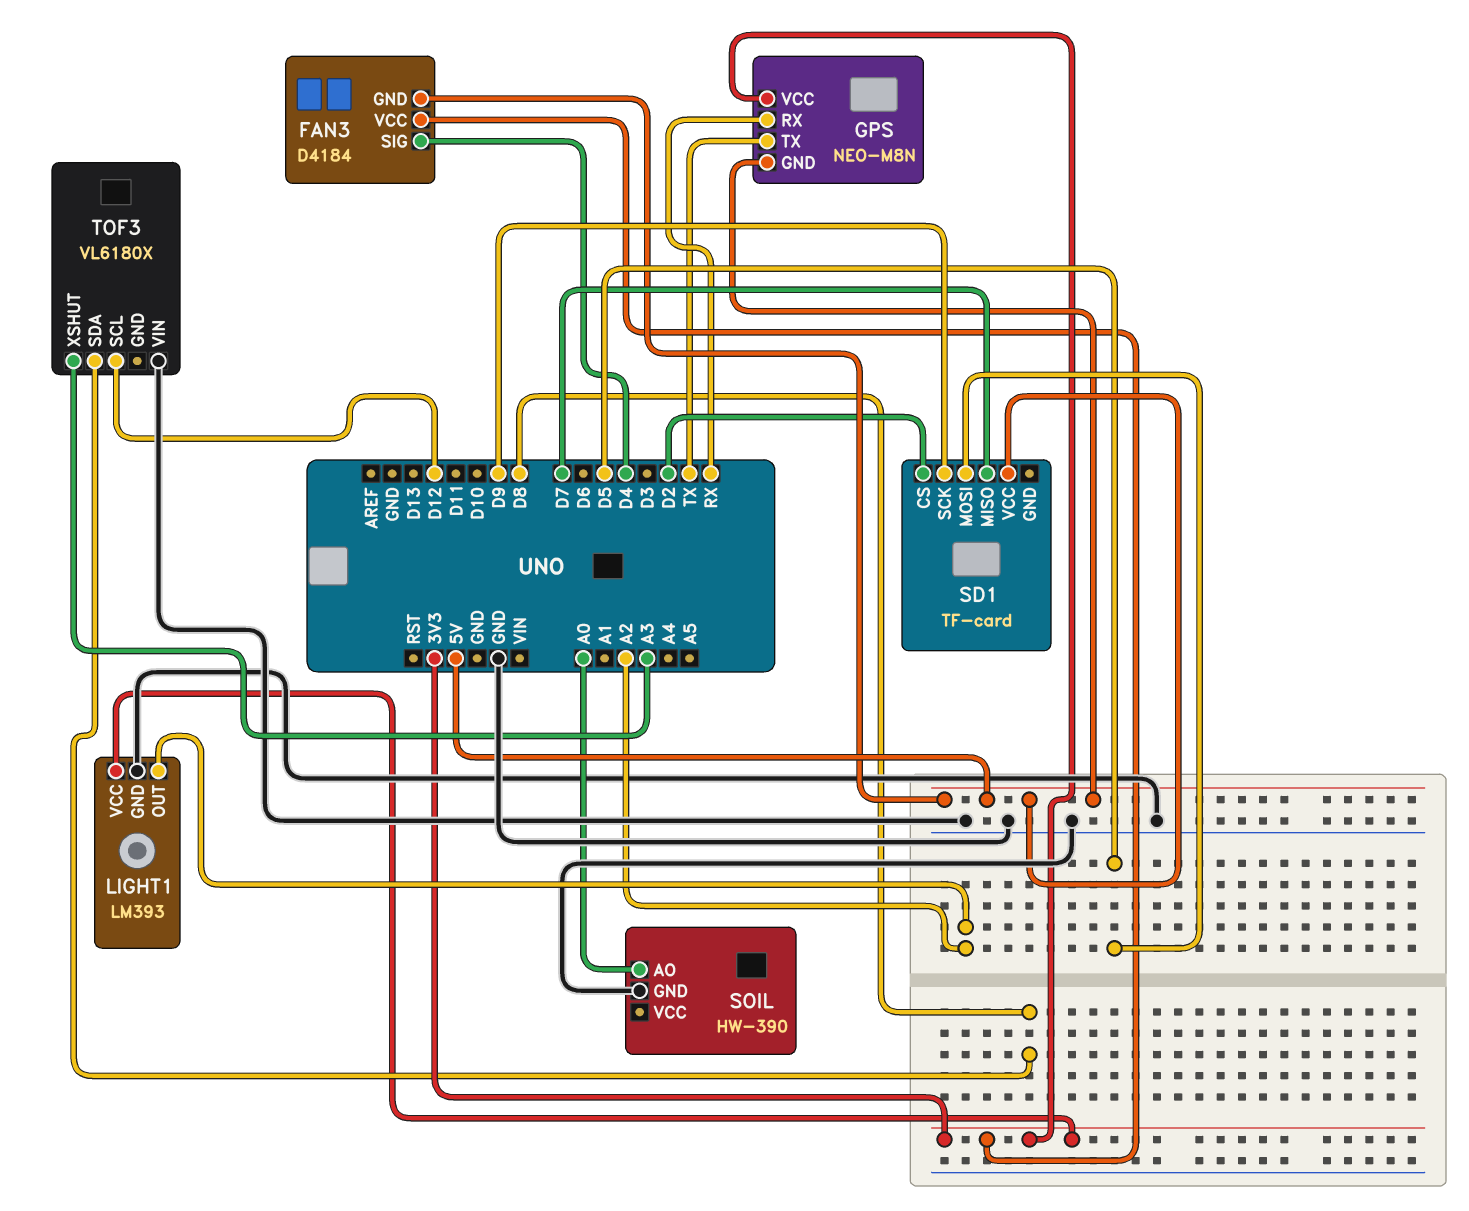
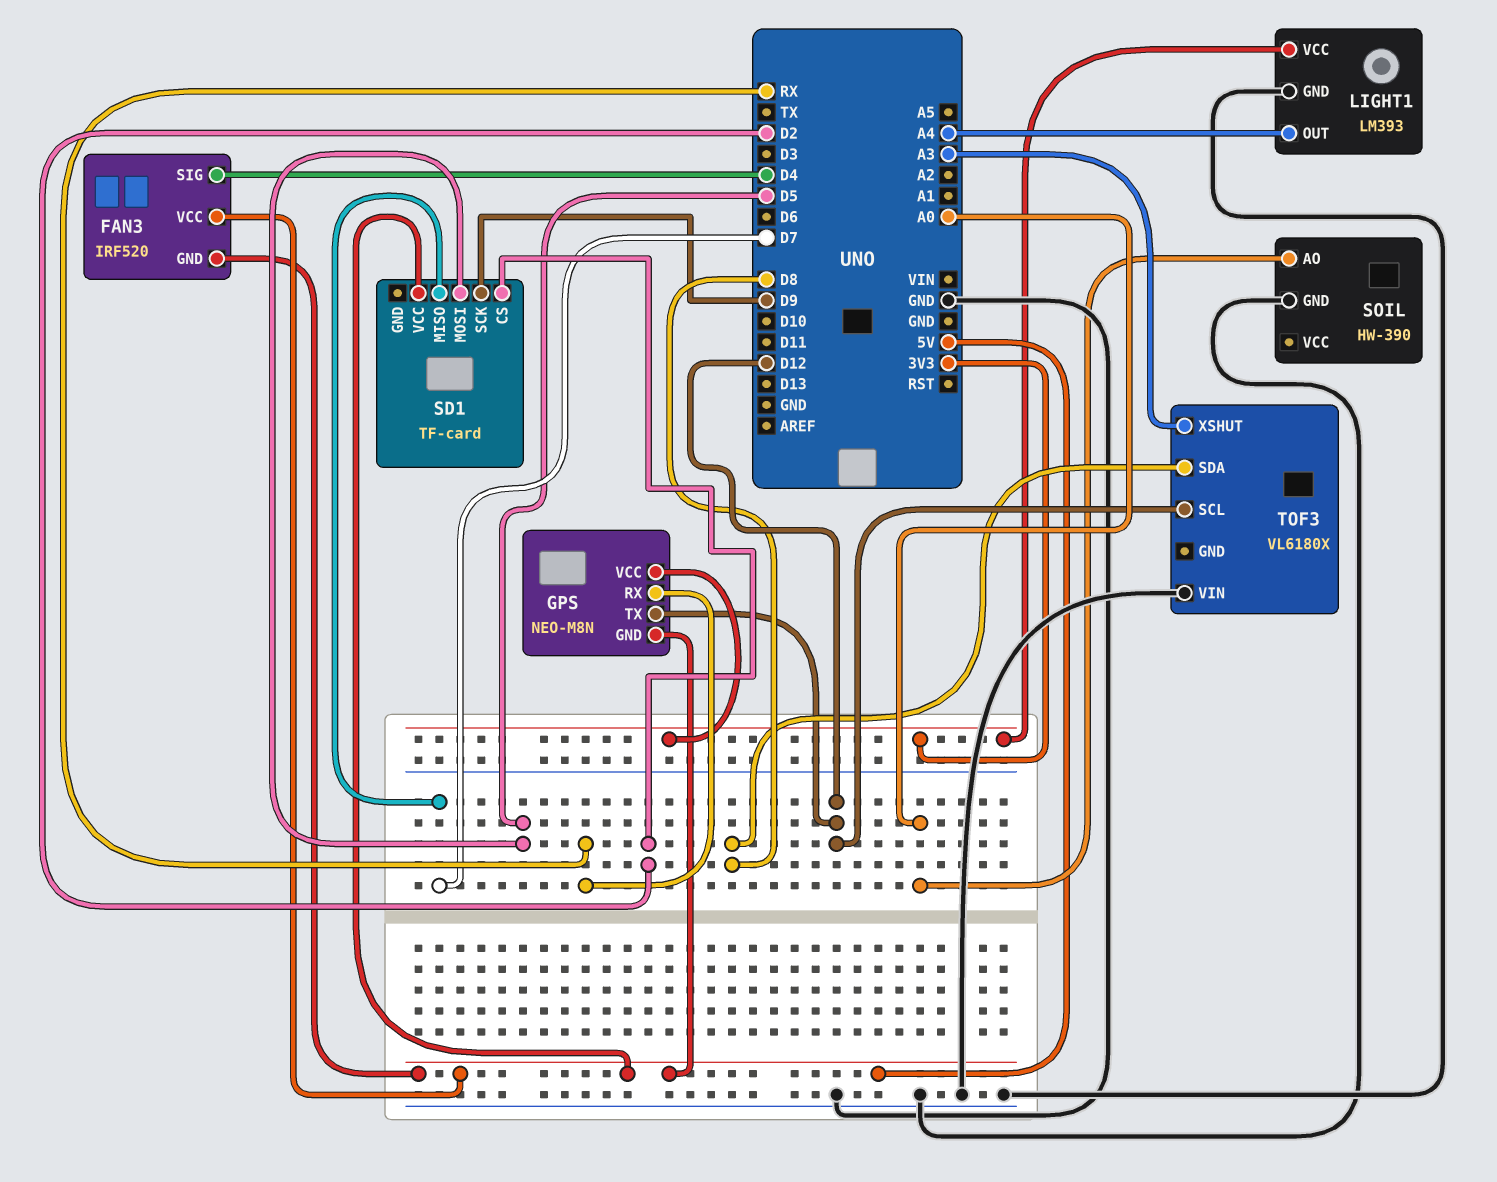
FAN3: D4184 -> IRF520
FAN3 pin VCC: 3V3 -> 5V
GPS pin TX: TX -> D12
LIGHT1 pin OUT: A2 -> A4

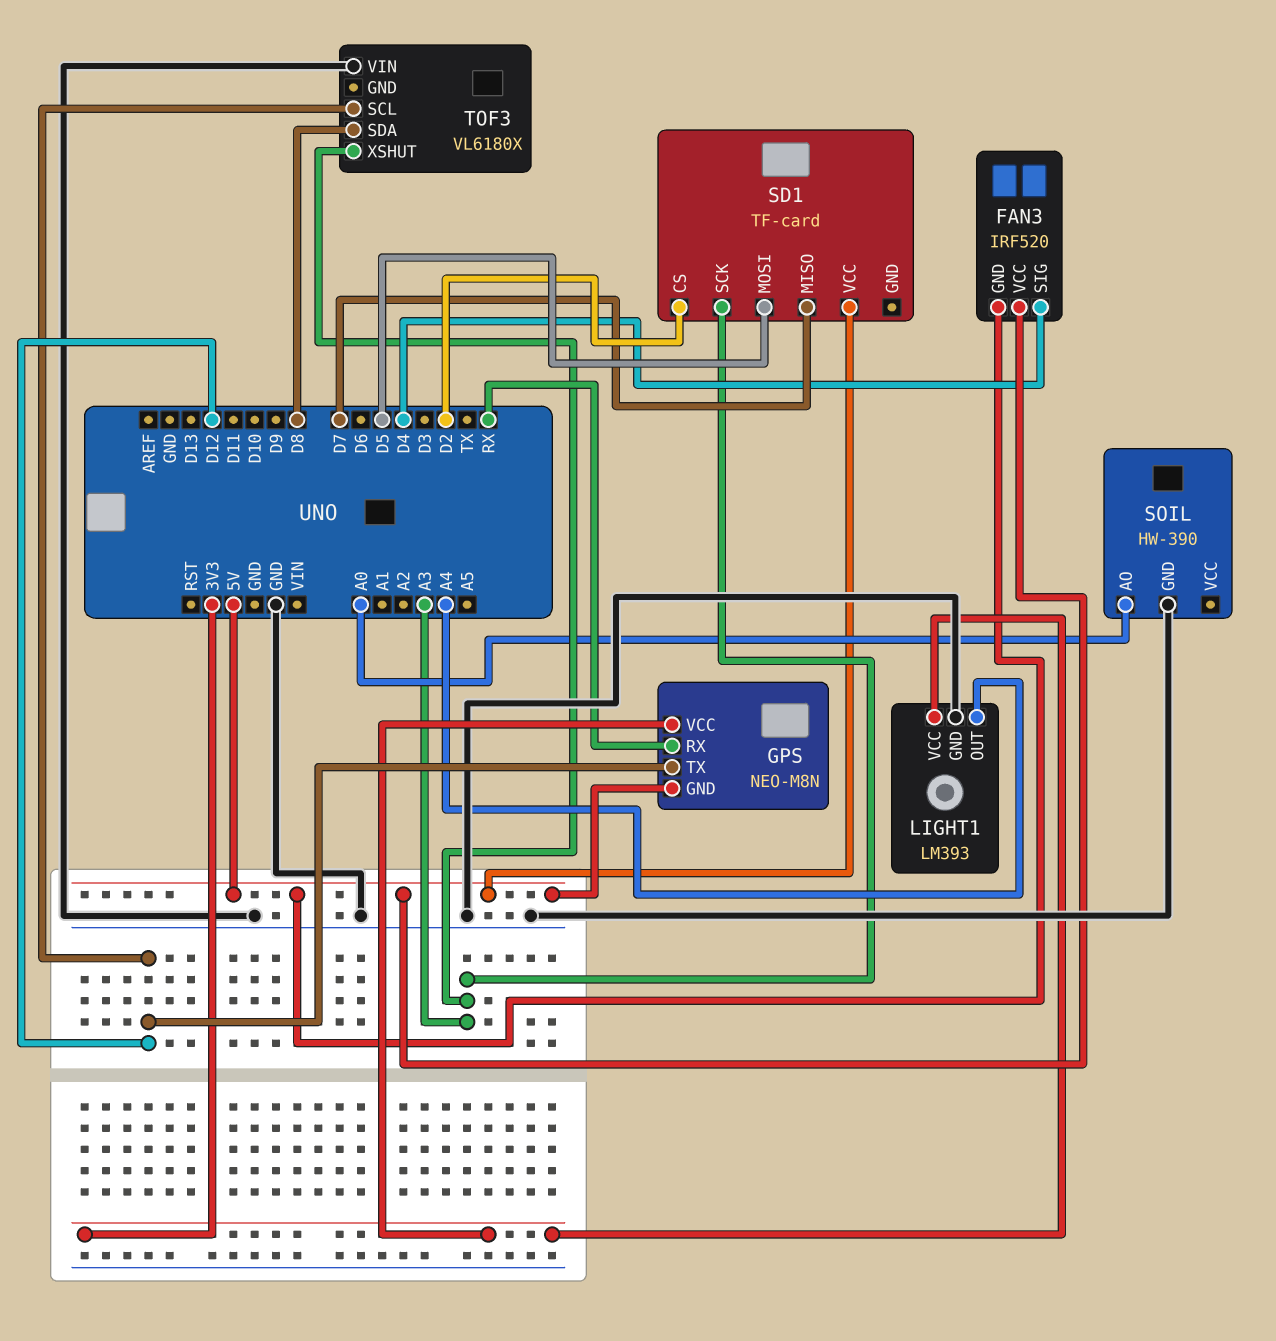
SD1 pin SCK: D9 -> A3

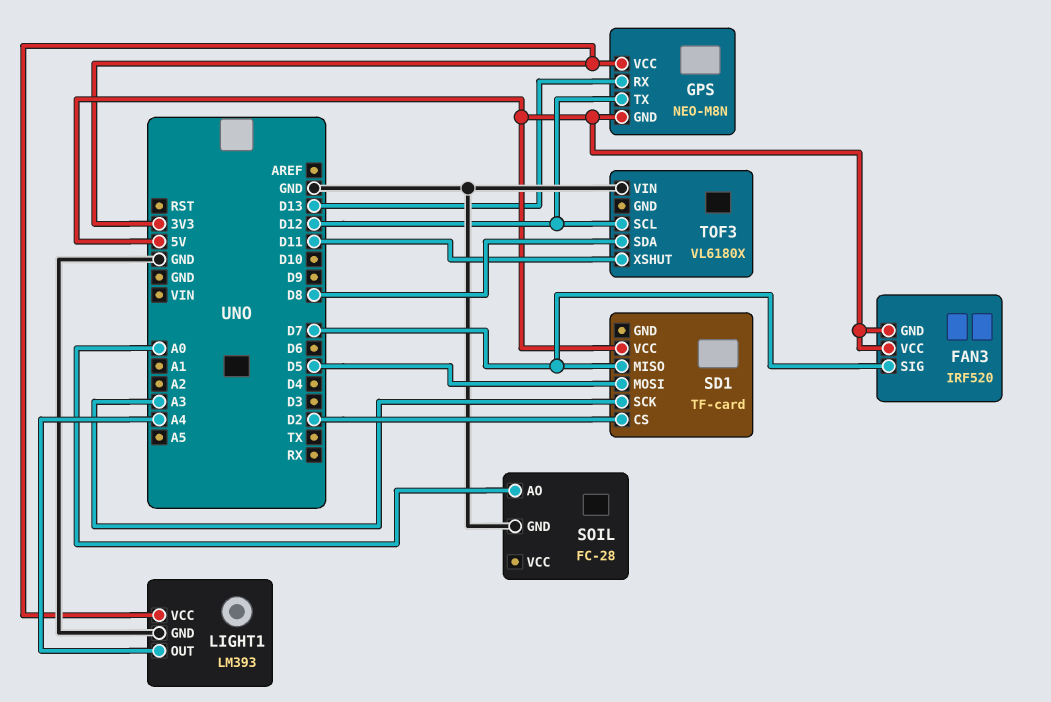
FAN3 pin SIG: D4 -> D7
GPS pin RX: RX -> D13
SOIL: HW-390 -> FC-28
TOF3 pin XSHUT: A3 -> D11

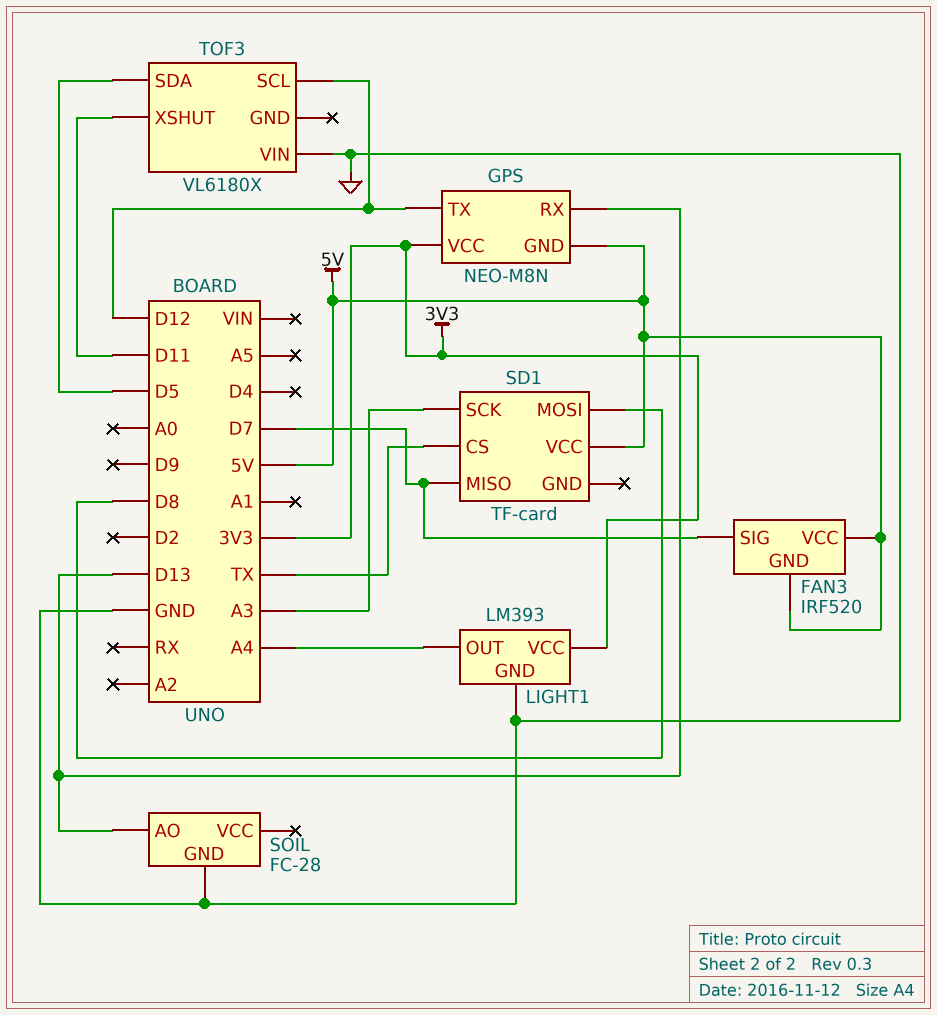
SD1 pin CS: D2 -> TX
SD1 pin MOSI: D5 -> D8
SOIL pin AO: A0 -> D13
TOF3 pin SDA: D8 -> D5

